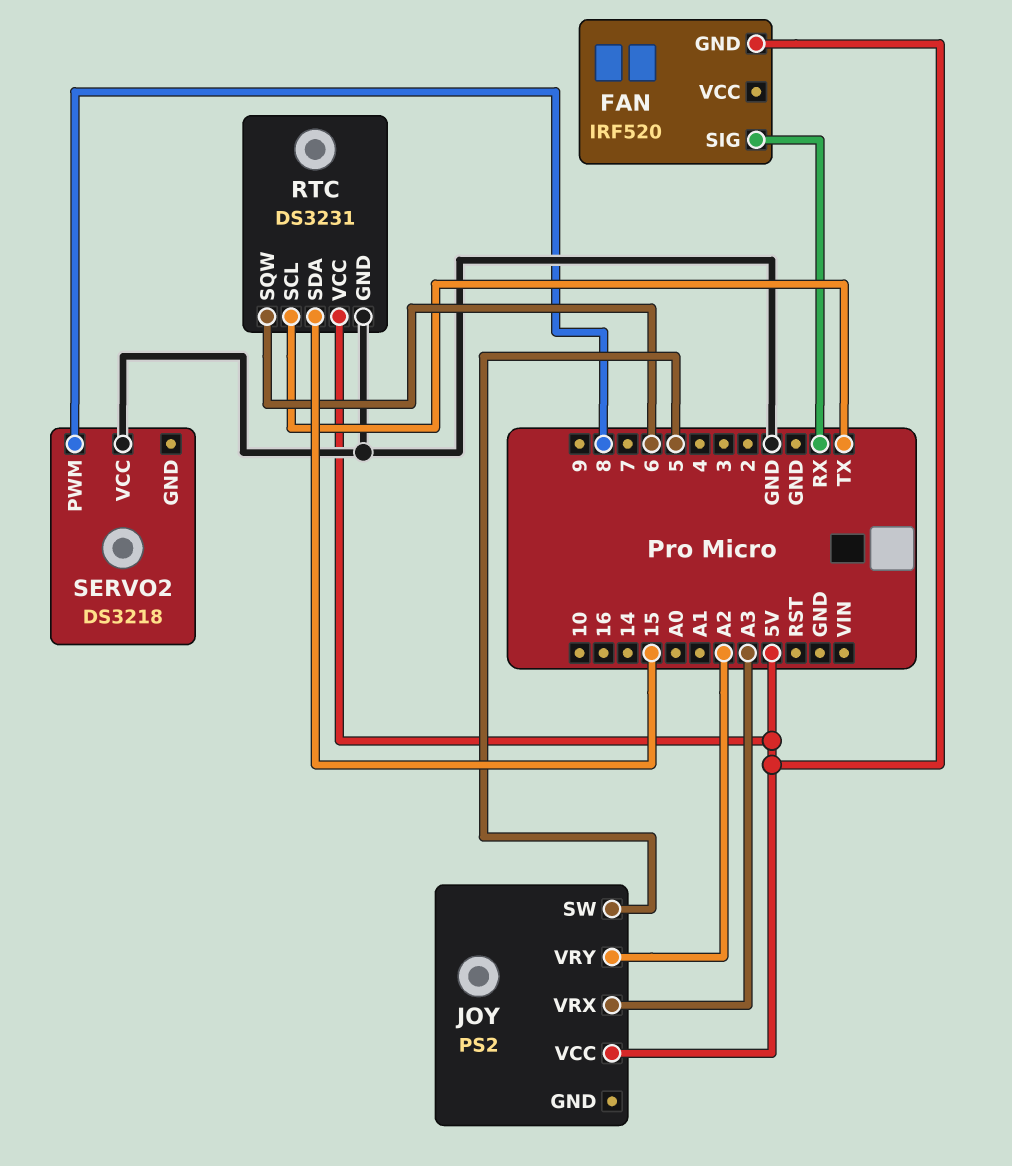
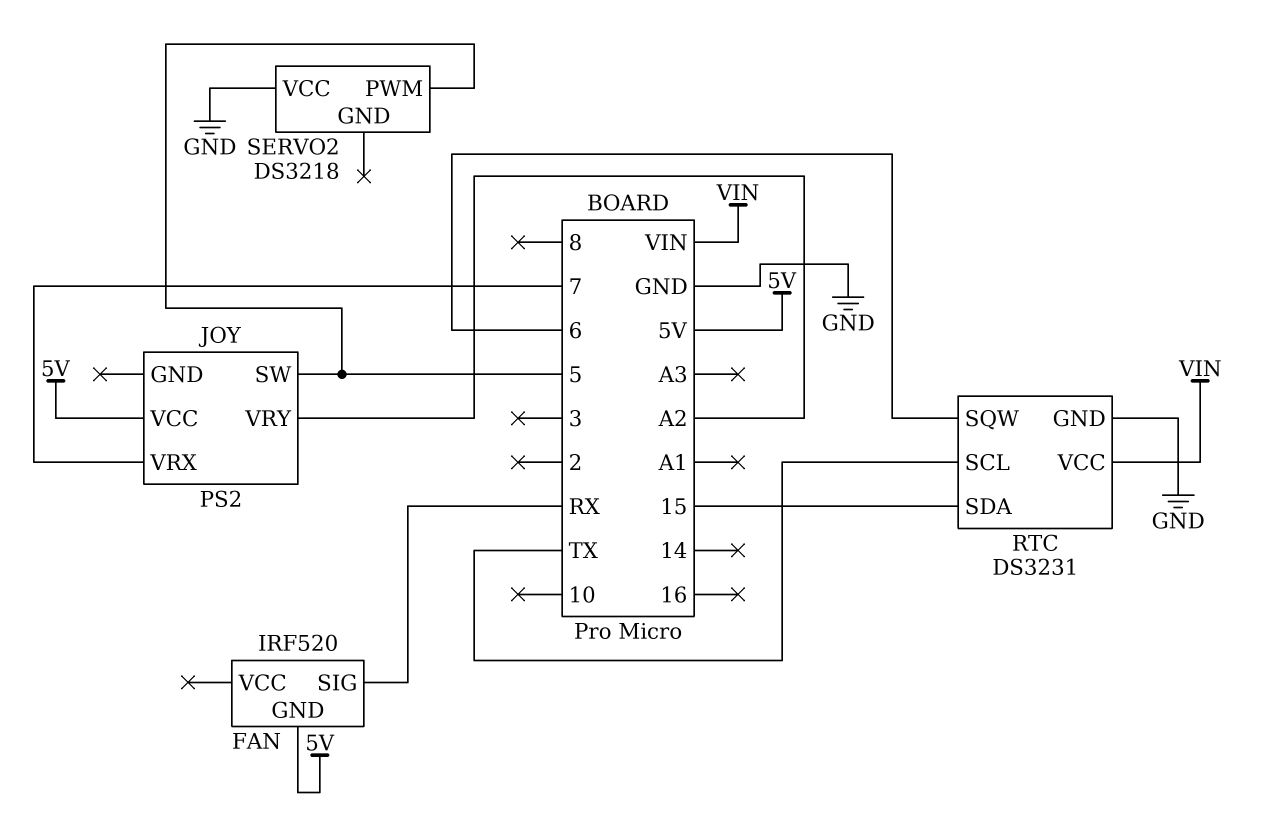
JOY pin VRX: A3 -> 7
RTC pin VCC: 5V -> VIN
SERVO2 pin PWM: 8 -> 5

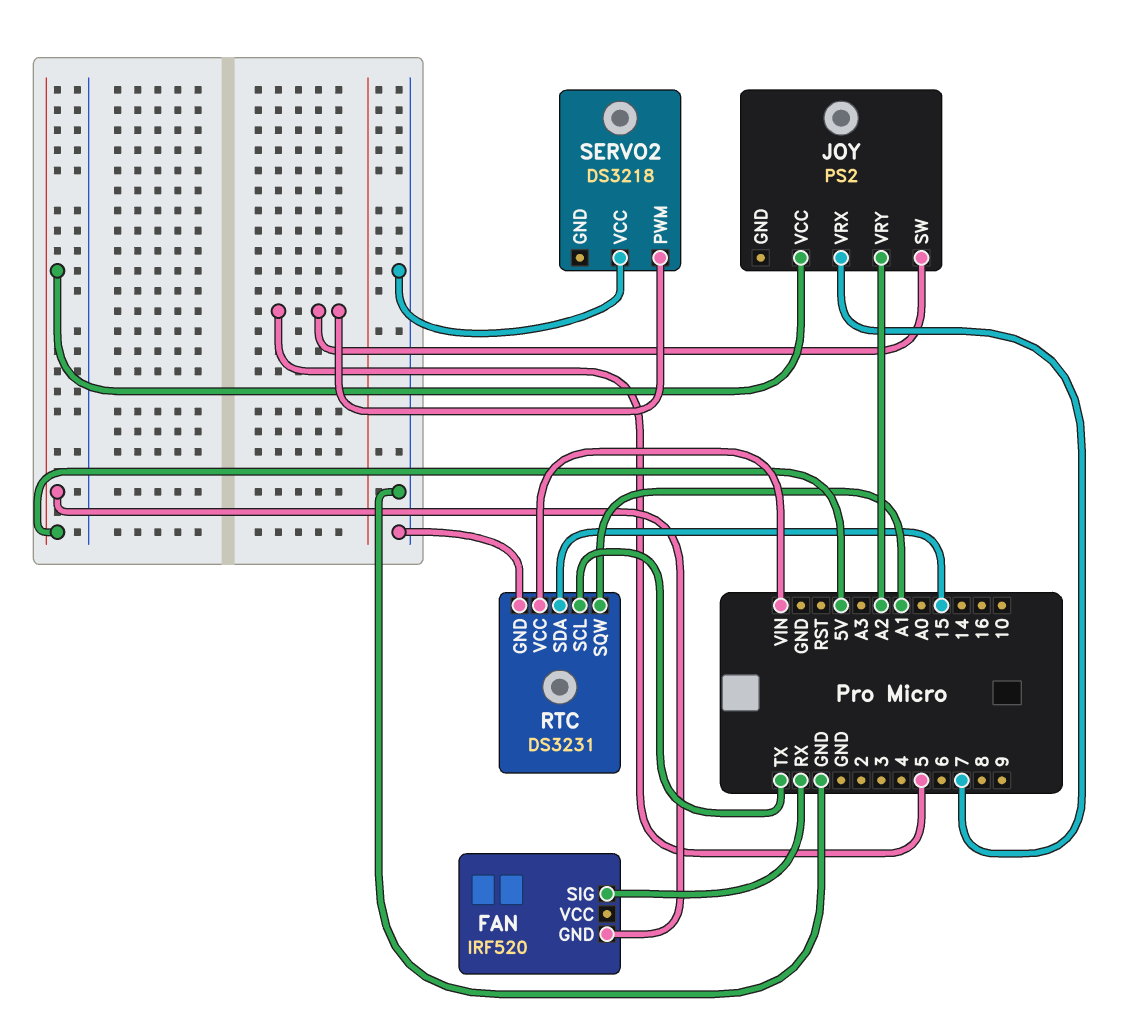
RTC pin SQW: 6 -> A1

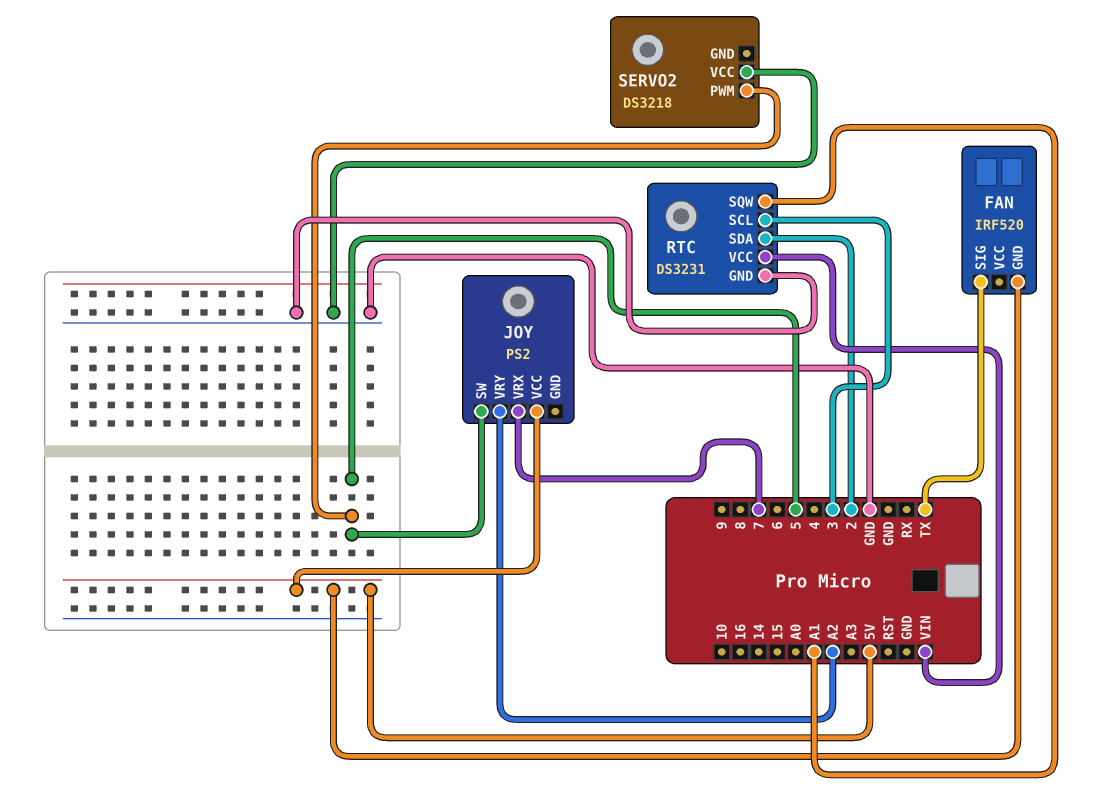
FAN pin SIG: RX -> TX
RTC pin SCL: TX -> 3
RTC pin SDA: 15 -> 2

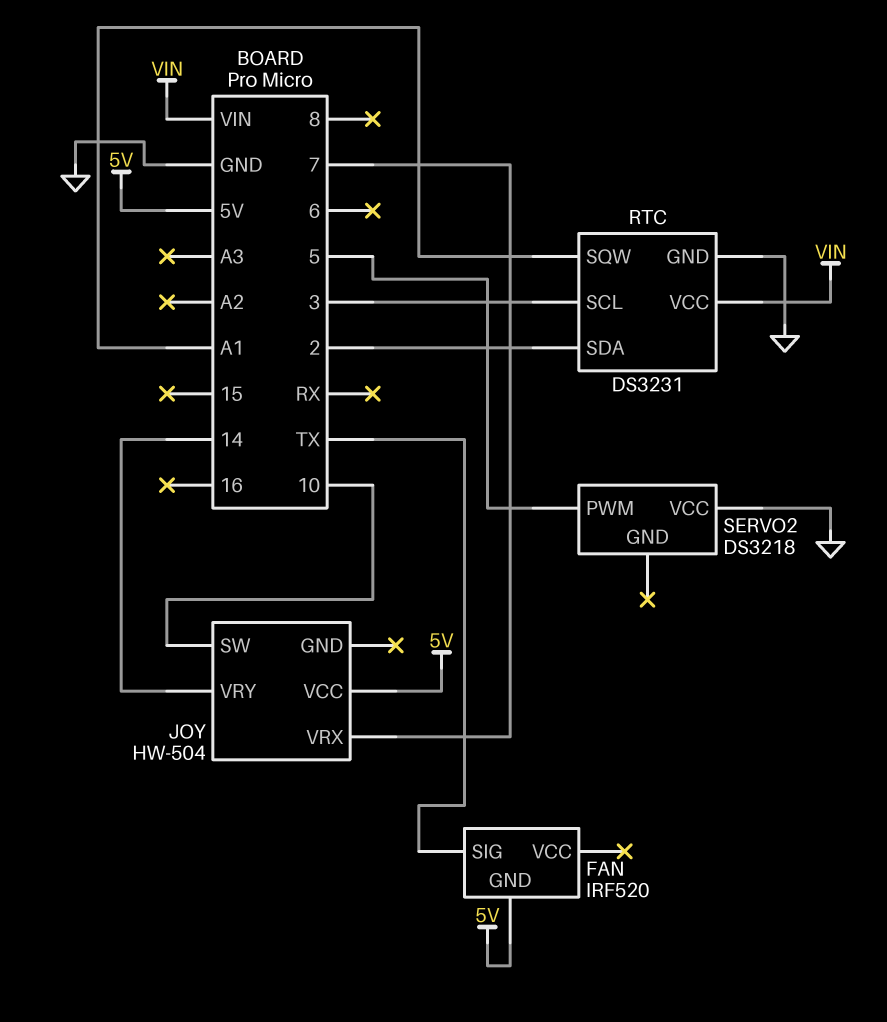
JOY: PS2 -> HW-504
JOY pin SW: 5 -> 10
JOY pin VRY: A2 -> 14

